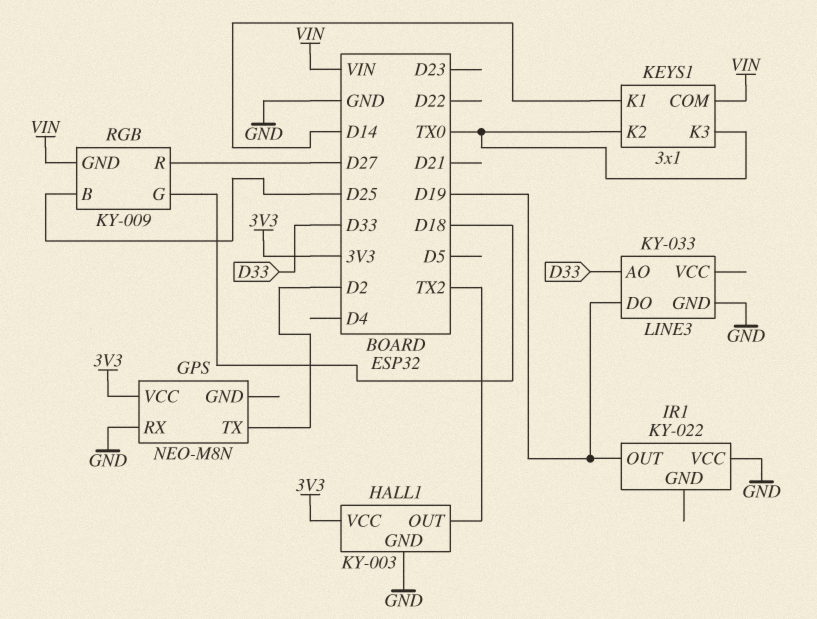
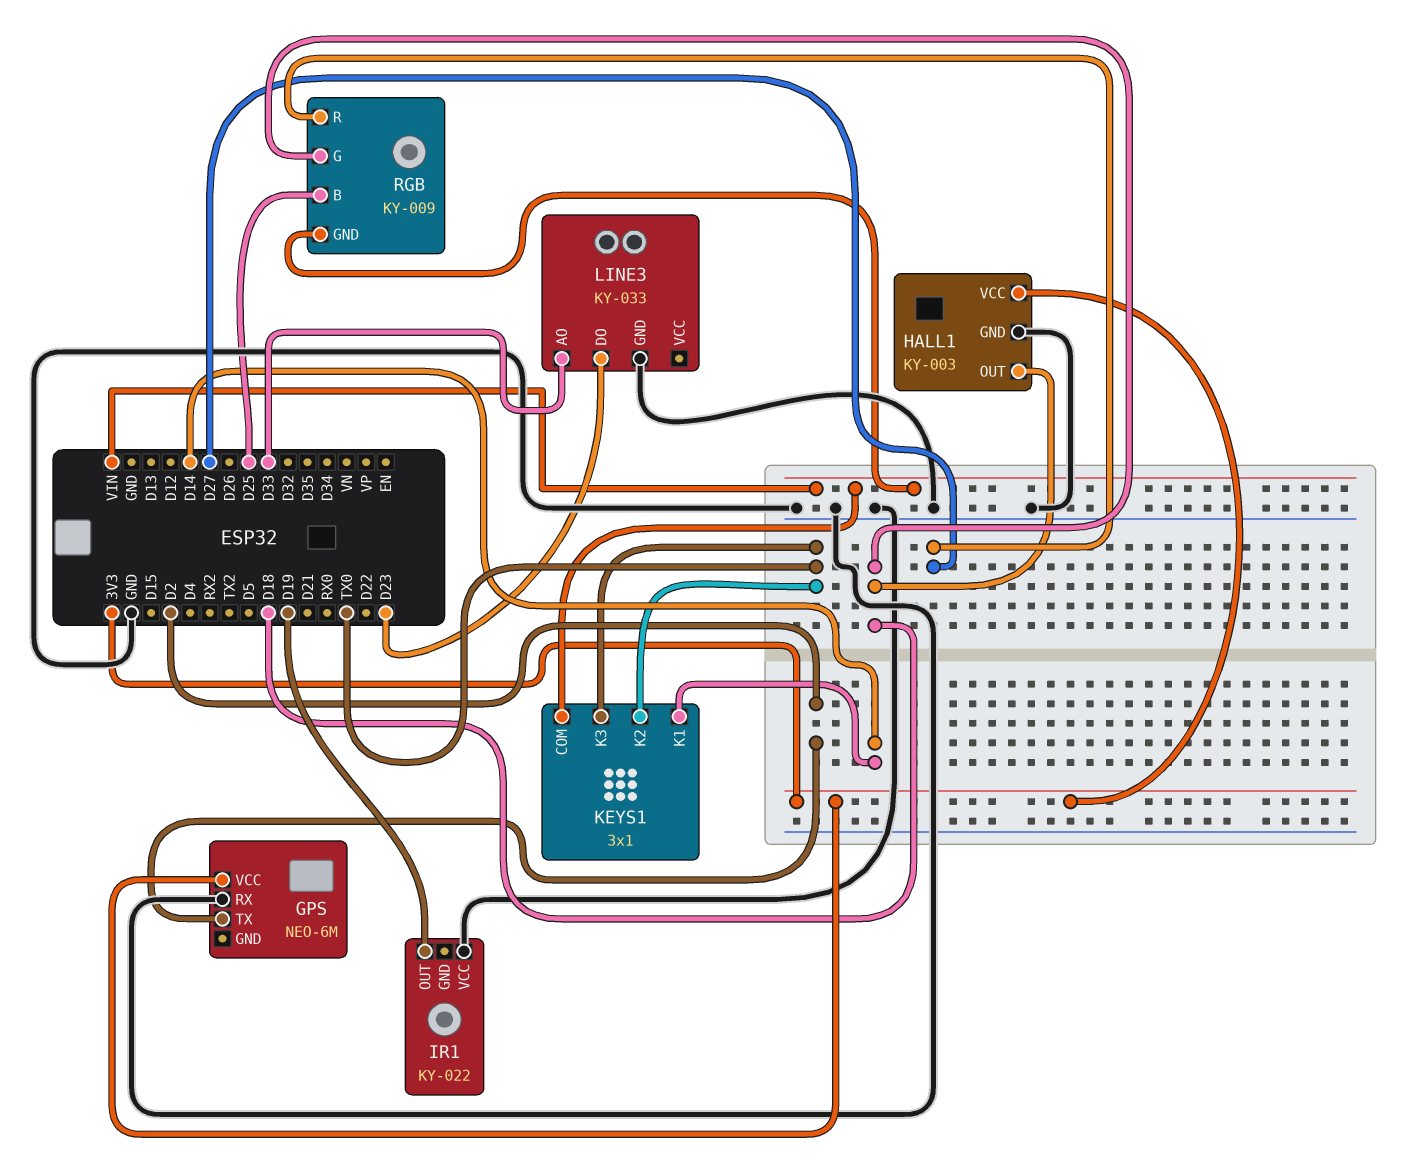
GPS: NEO-M8N -> NEO-6M
HALL1 pin OUT: TX2 -> D18
LINE3 pin DO: D19 -> D23

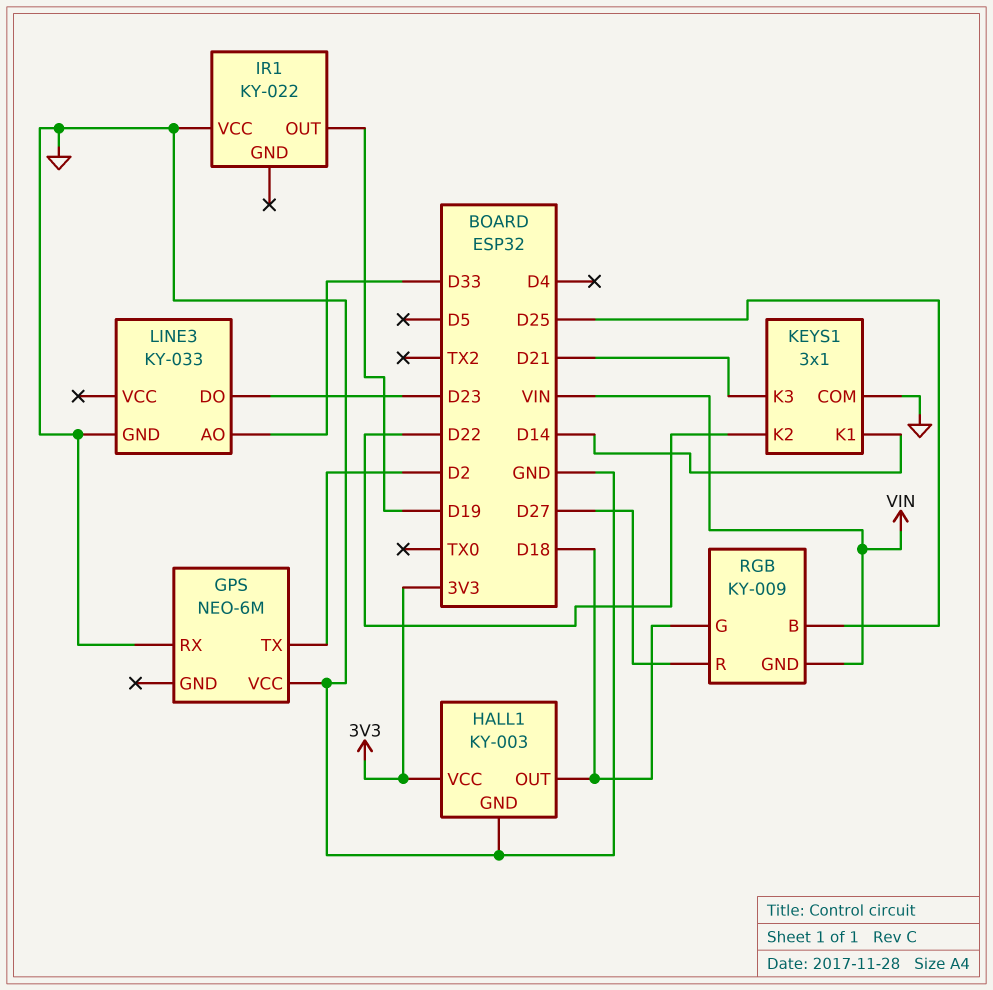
GPS pin VCC: 3V3 -> GND
KEYS1 pin COM: VIN -> GND
KEYS1 pin K2: TX0 -> D22
KEYS1 pin K3: TX0 -> D21

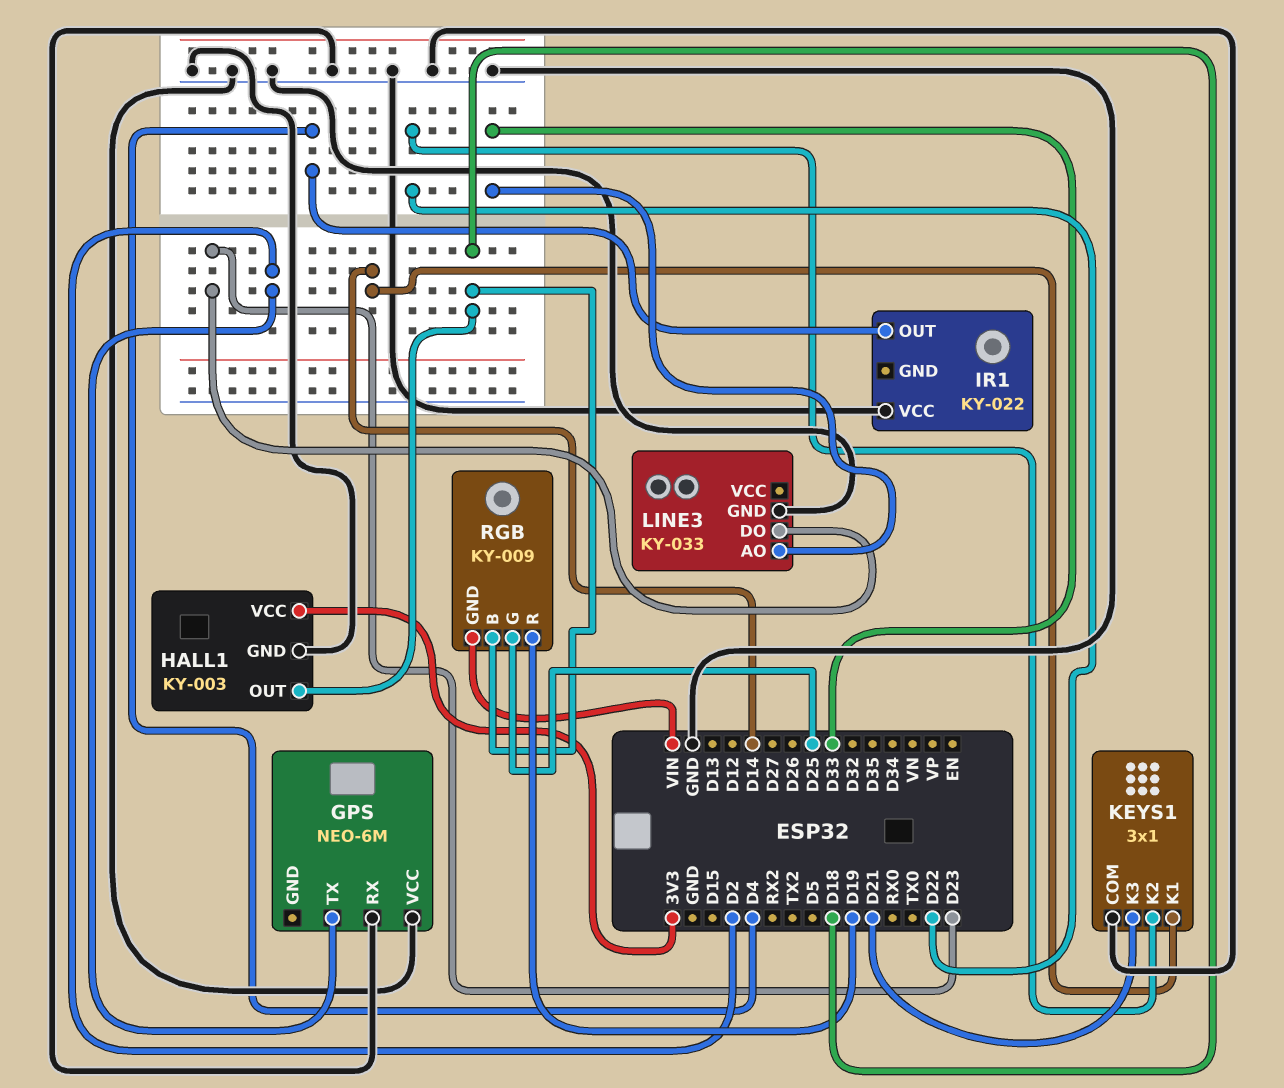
IR1 pin OUT: D19 -> D4
RGB pin B: D25 -> D18
RGB pin G: D18 -> D25
RGB pin R: D27 -> D19

